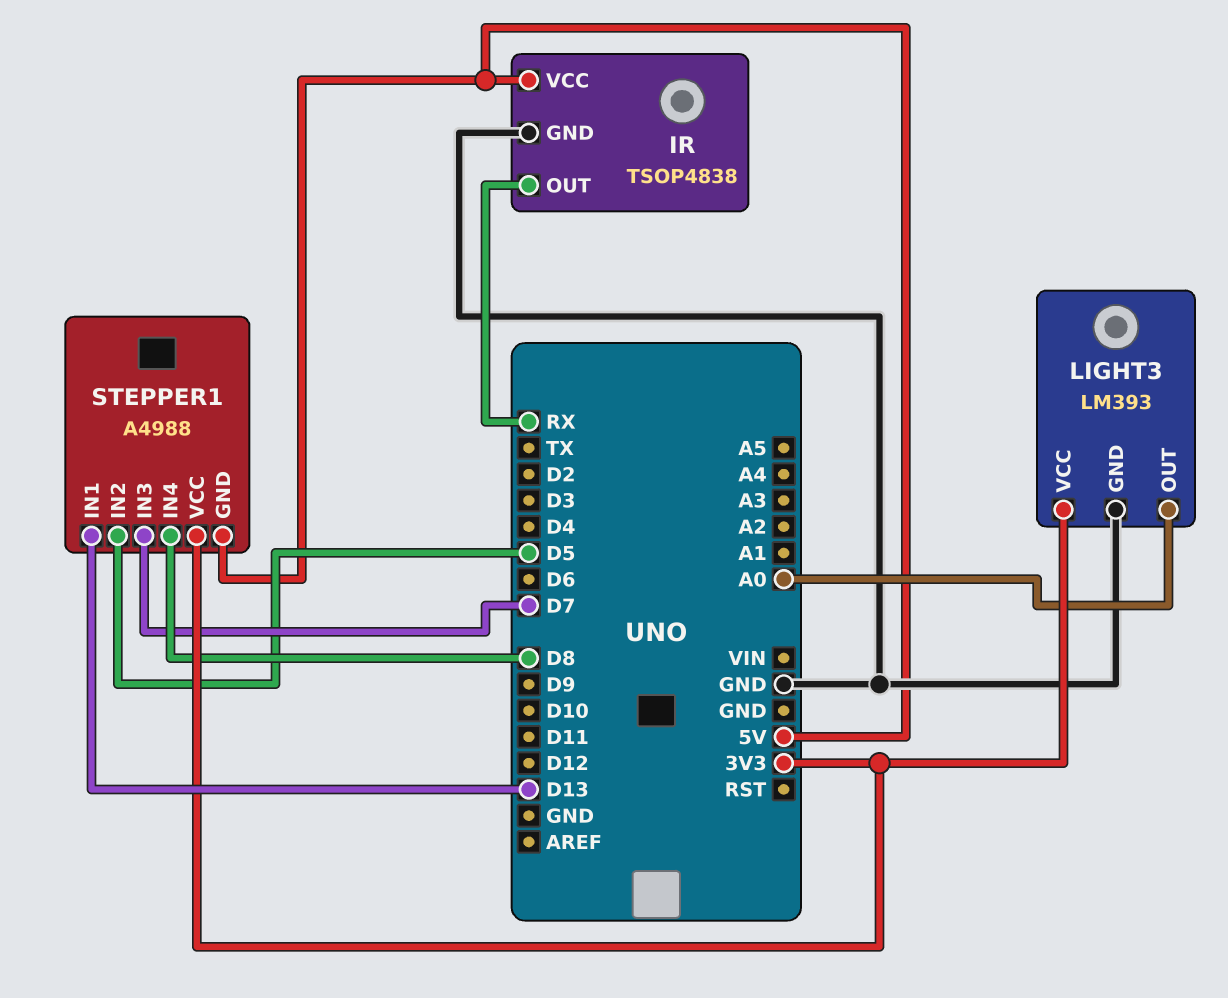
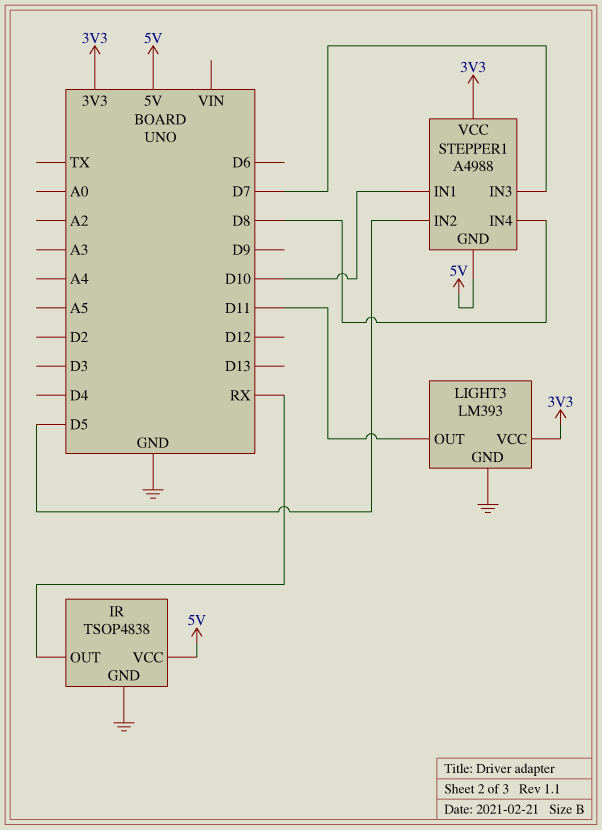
LIGHT3 pin OUT: A0 -> D11
STEPPER1 pin IN1: D13 -> D10

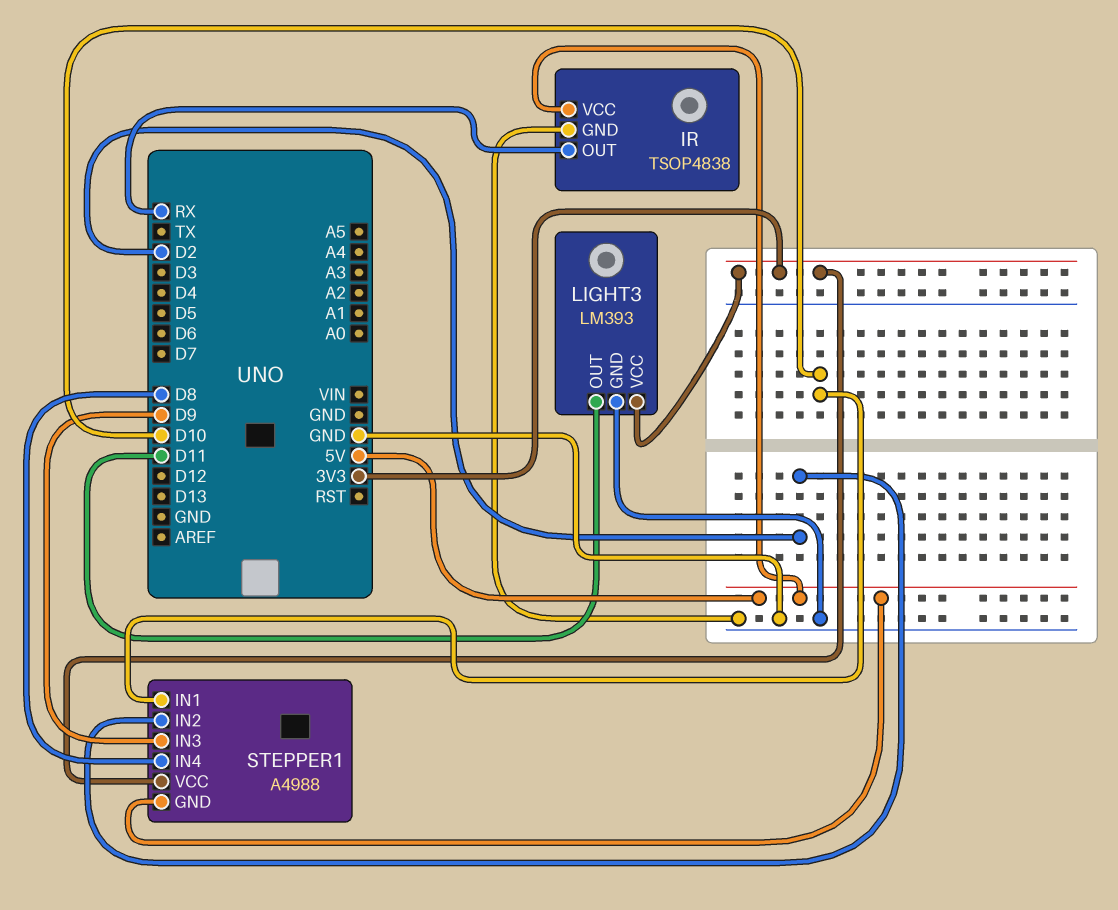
STEPPER1 pin IN2: D5 -> D2
STEPPER1 pin IN3: D7 -> D9

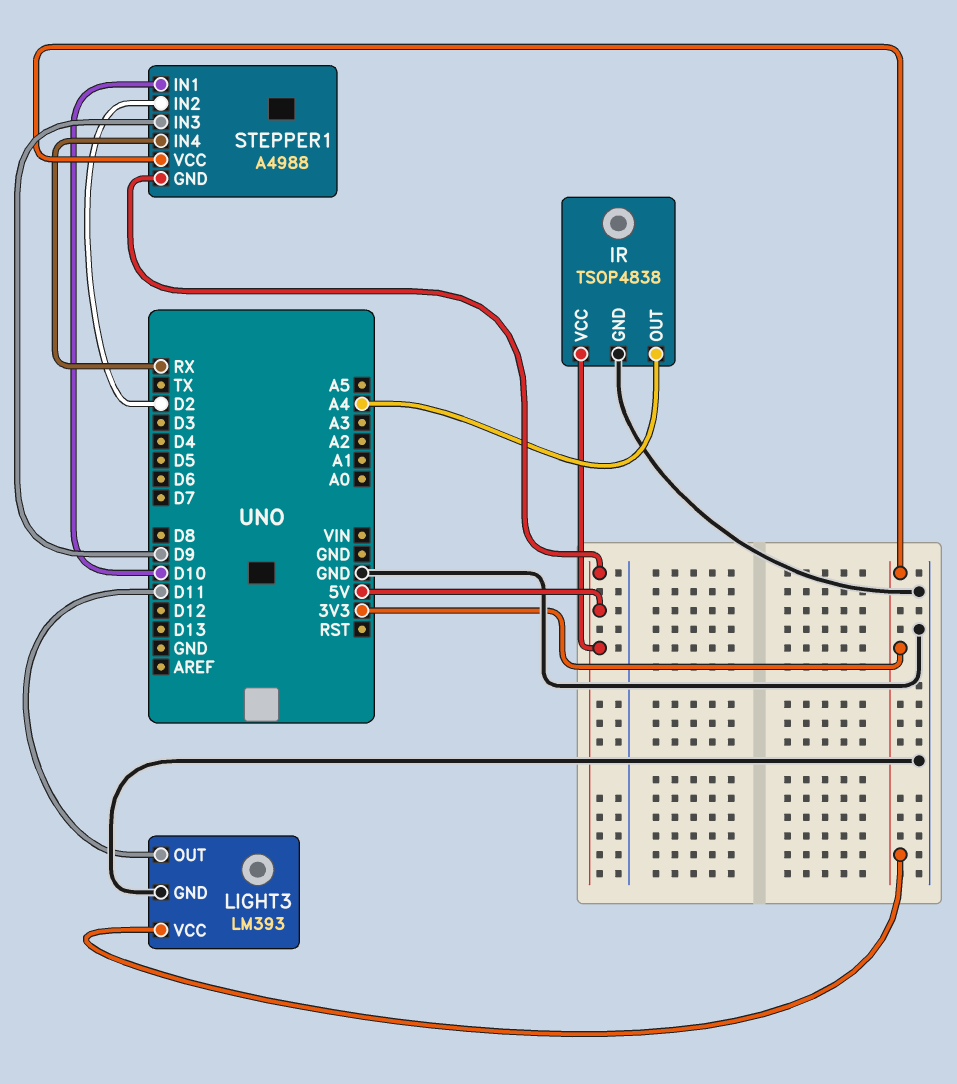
IR pin OUT: RX -> A4
STEPPER1 pin IN4: D8 -> RX

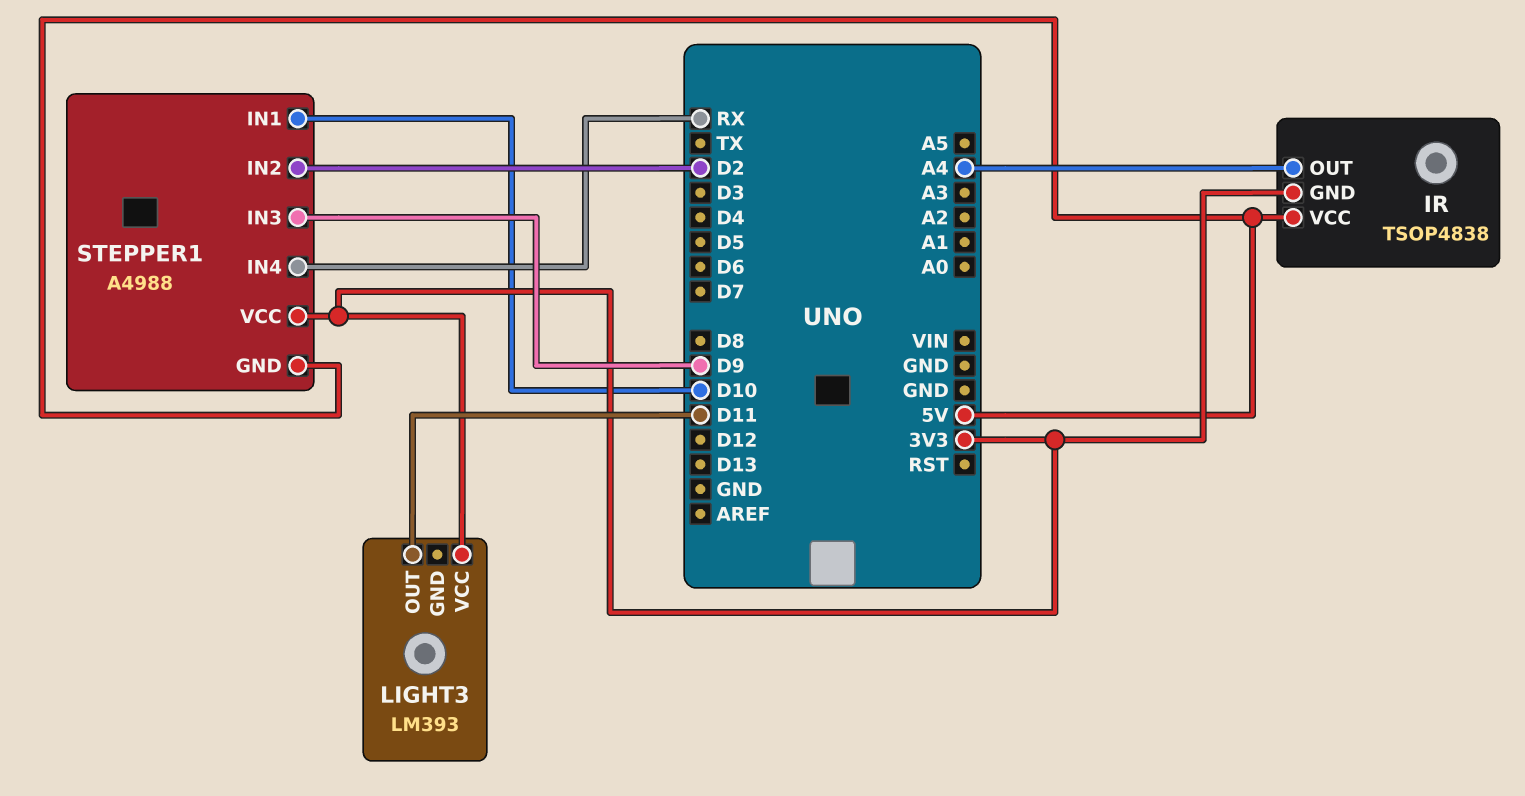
IR pin GND: GND -> 3V3
LIGHT3 pin GND: GND -> none

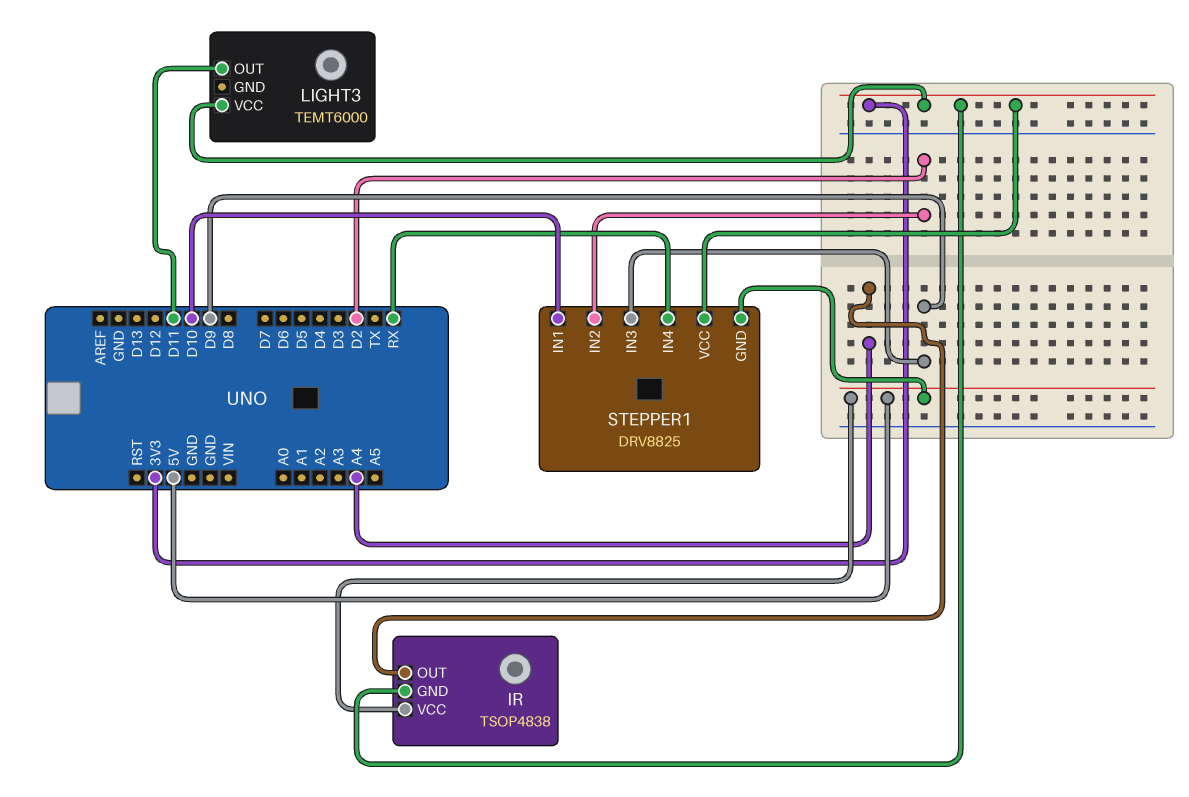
LIGHT3: LM393 -> TEMT6000
STEPPER1: A4988 -> DRV8825

